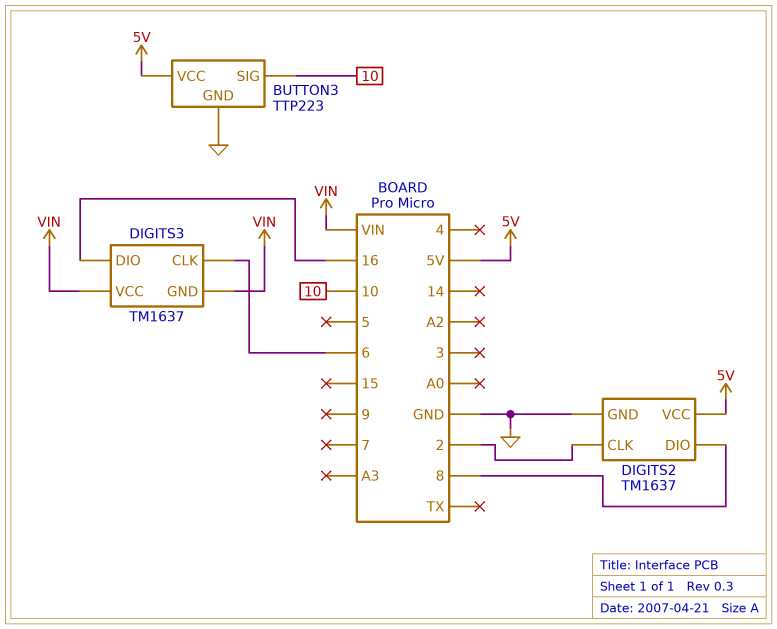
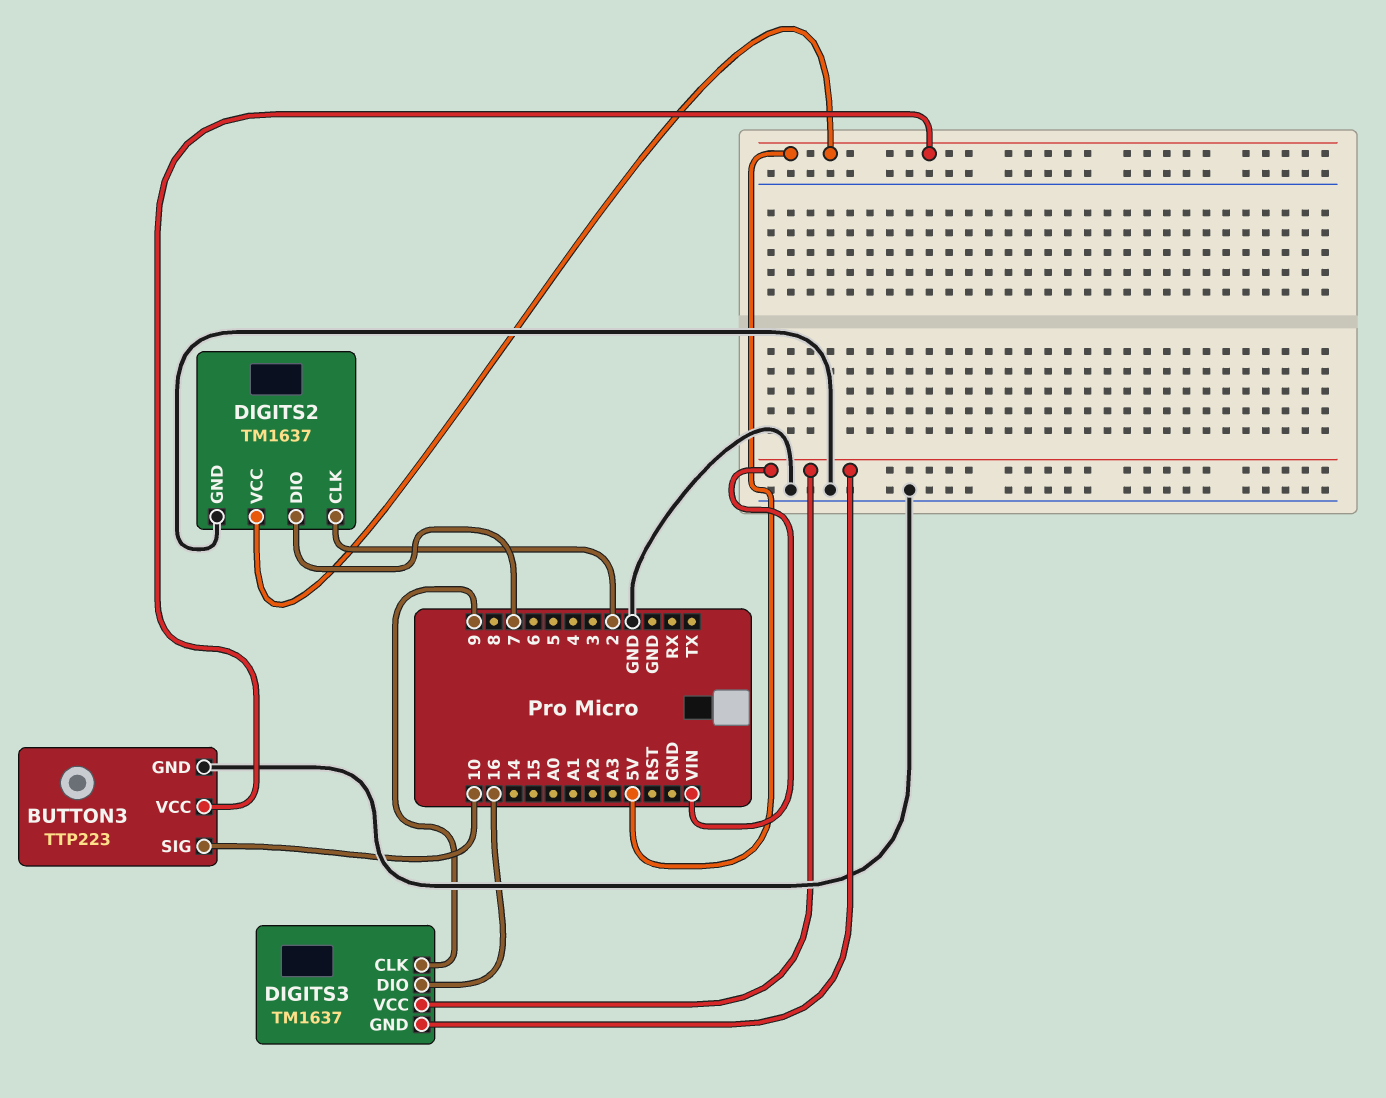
DIGITS2 pin DIO: 8 -> 7
DIGITS3 pin CLK: 6 -> 9

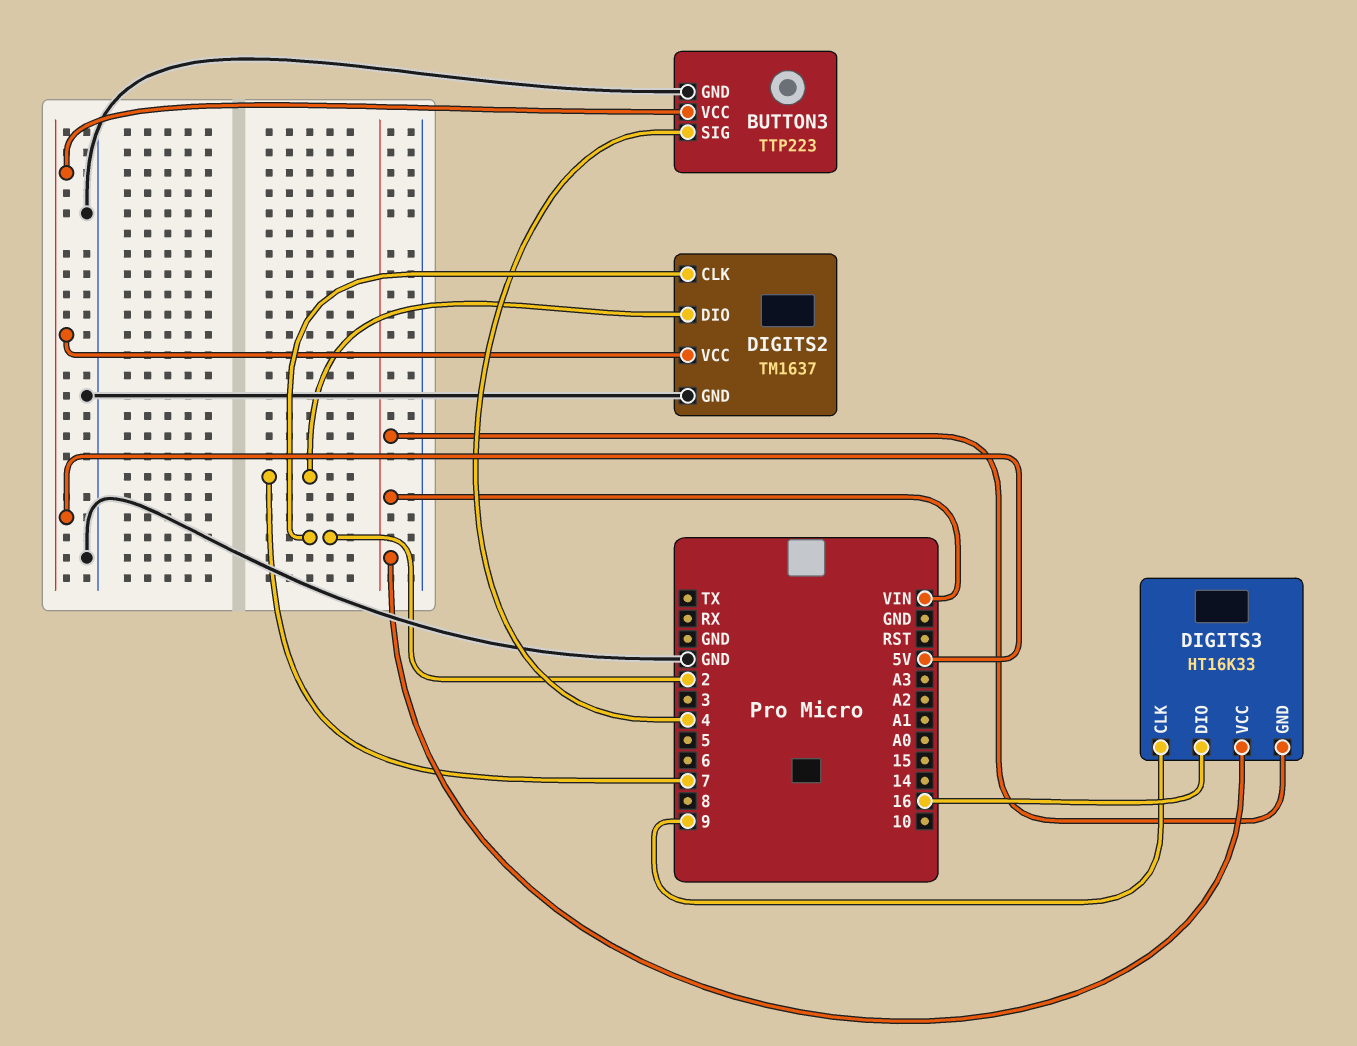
BUTTON3 pin SIG: 10 -> 4
DIGITS3: TM1637 -> HT16K33

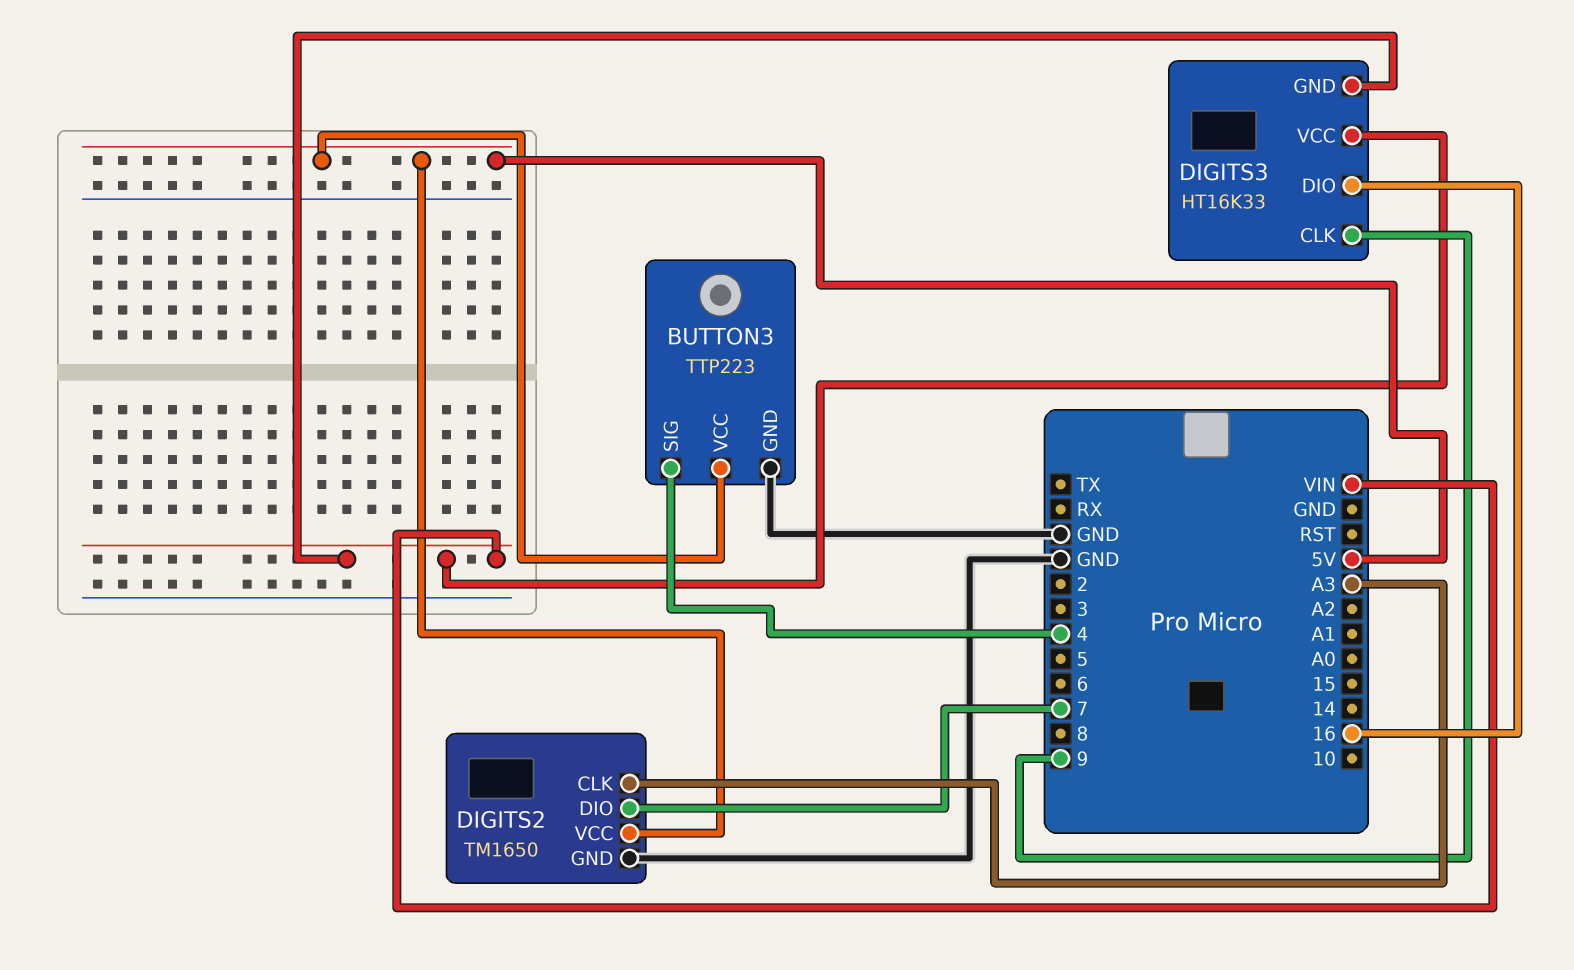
DIGITS2: TM1637 -> TM1650
DIGITS2 pin CLK: 2 -> A3

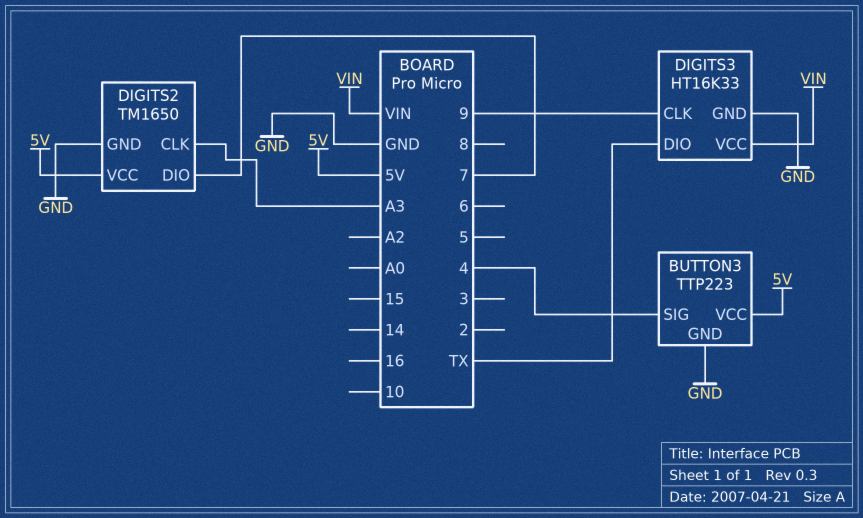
DIGITS3 pin DIO: 16 -> TX
DIGITS3 pin GND: VIN -> GND

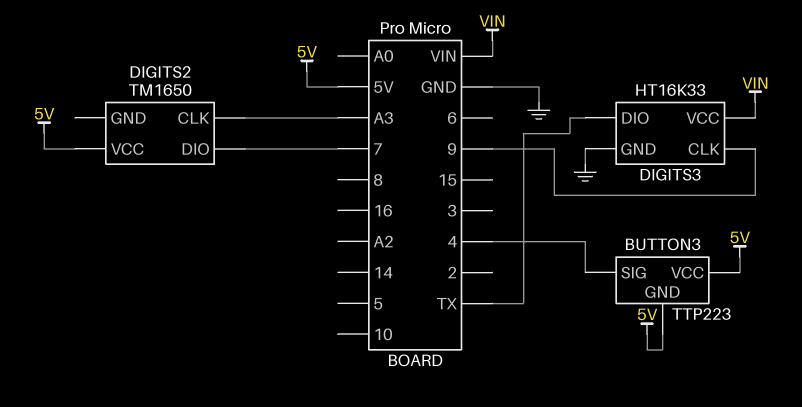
BUTTON3 pin GND: GND -> 5V
DIGITS2 pin GND: GND -> none

